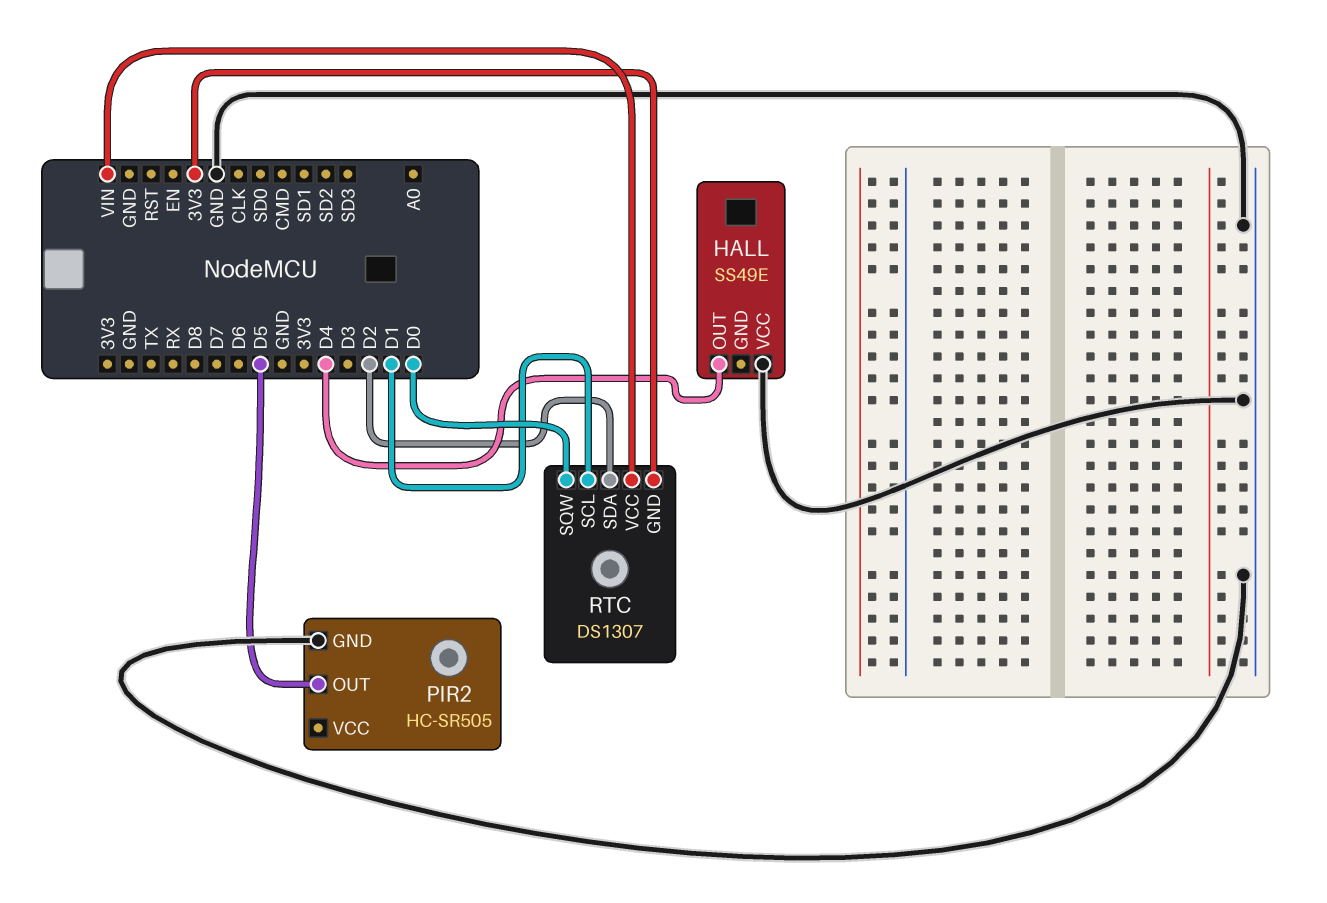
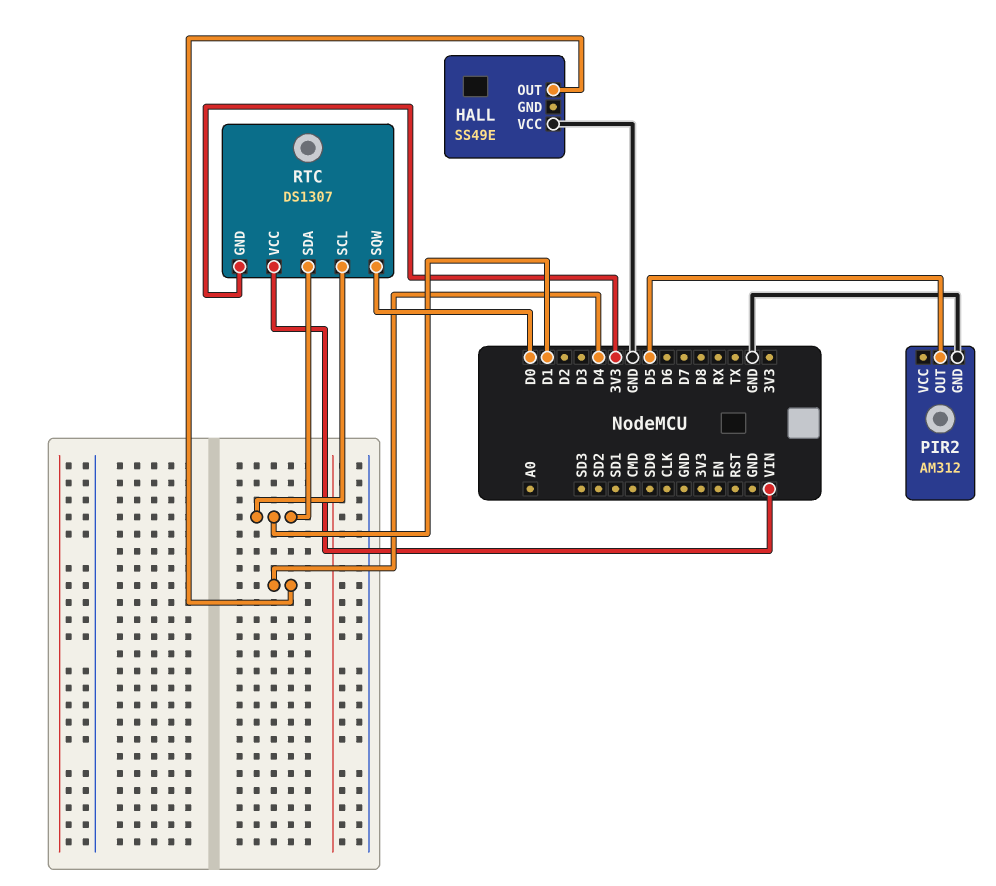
PIR2: HC-SR505 -> AM312
RTC pin SDA: D2 -> D1

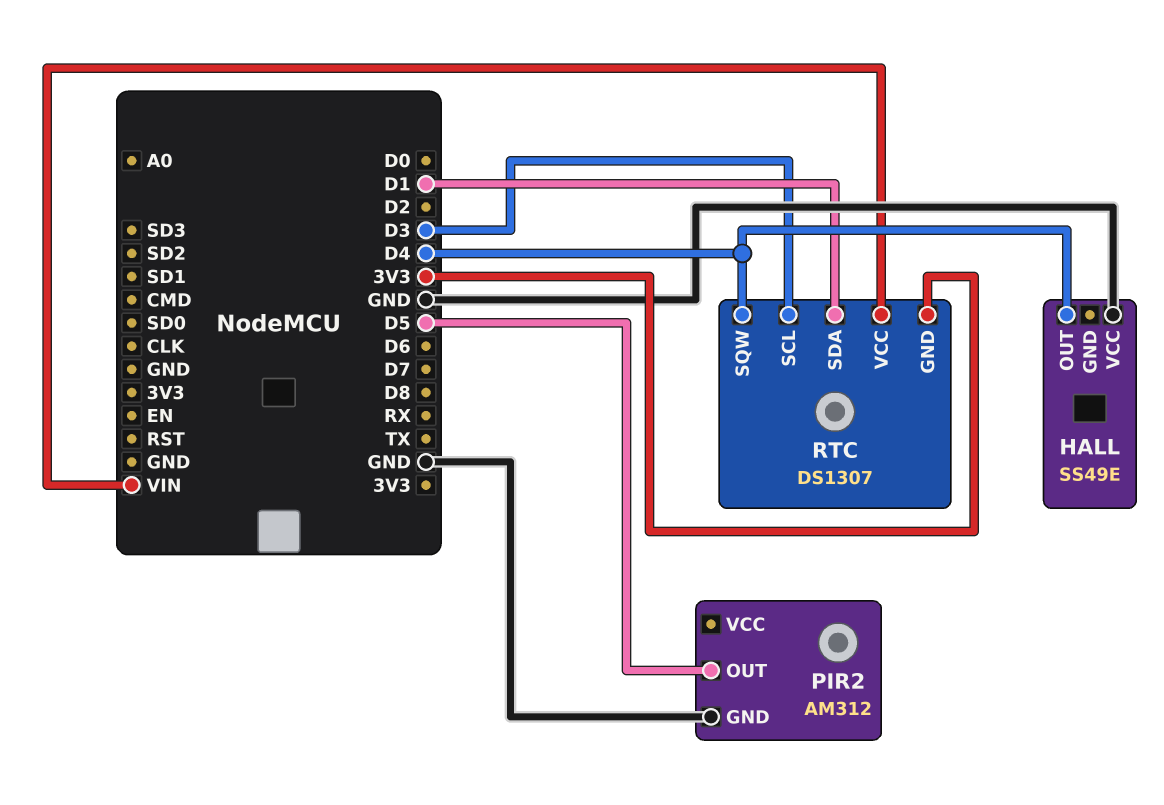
RTC pin SCL: D1 -> D3
RTC pin SQW: D0 -> D4

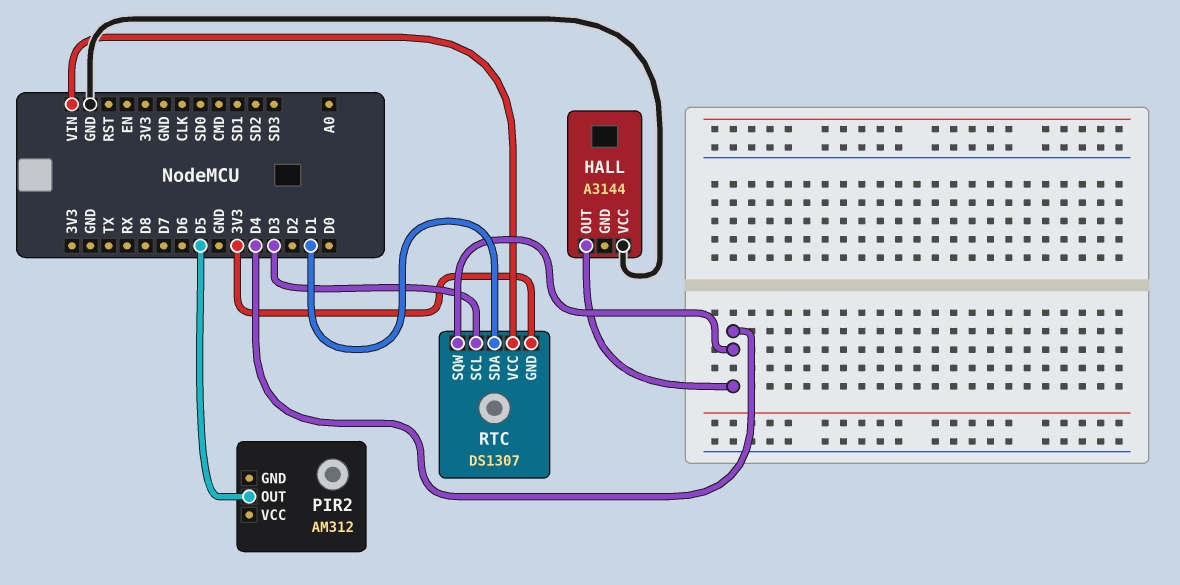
HALL: SS49E -> A3144
PIR2 pin GND: GND -> none

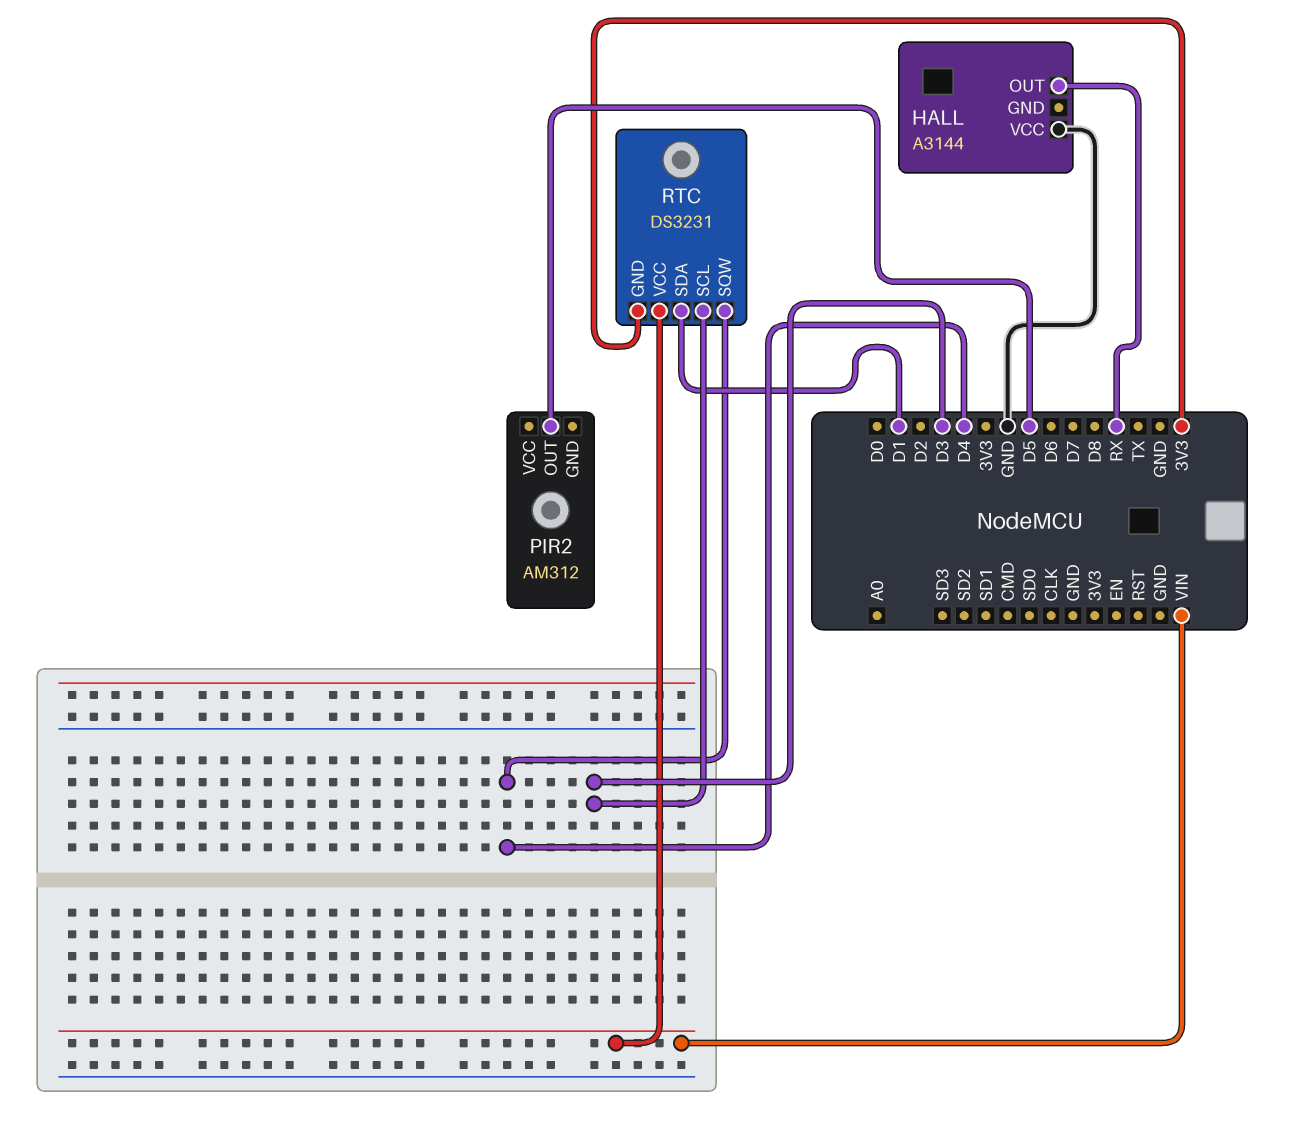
HALL pin OUT: D4 -> RX
RTC: DS1307 -> DS3231

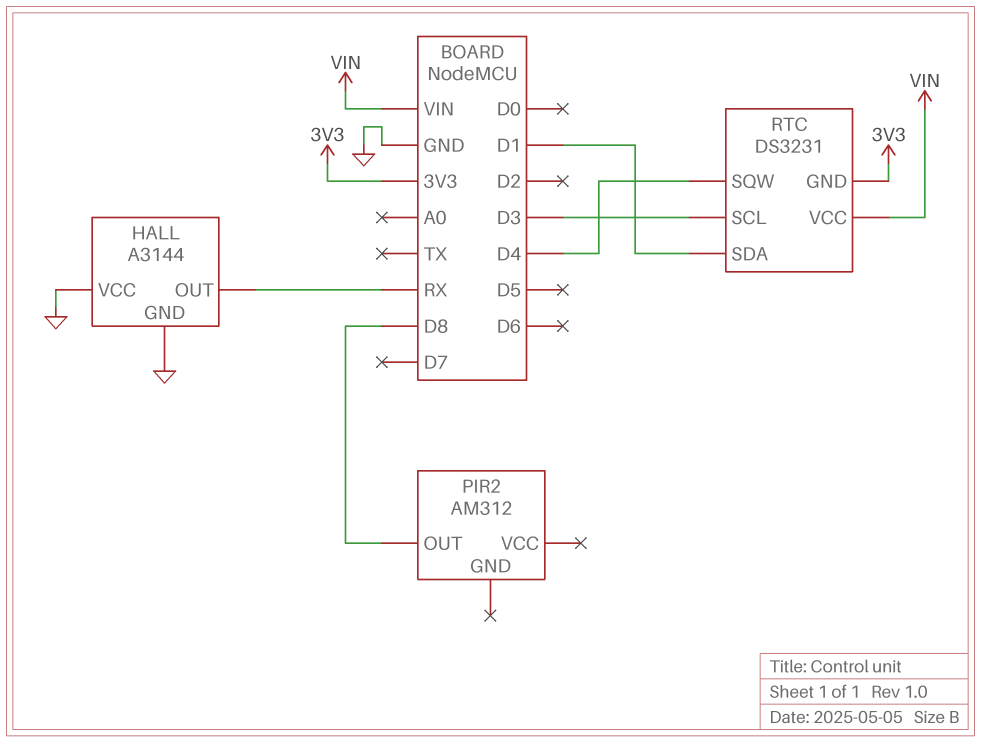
HALL pin GND: none -> GND
PIR2 pin OUT: D5 -> D8

